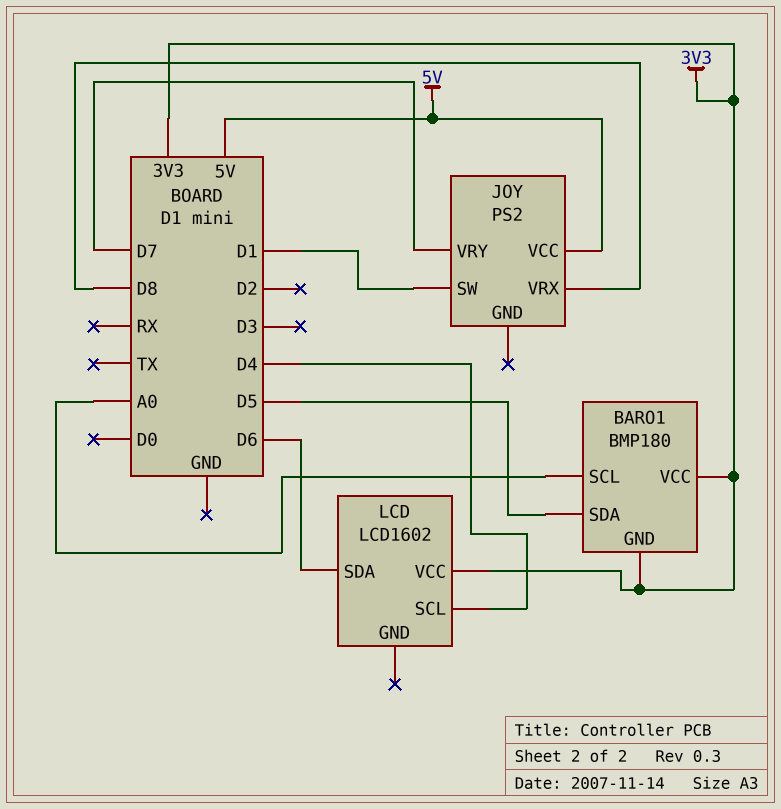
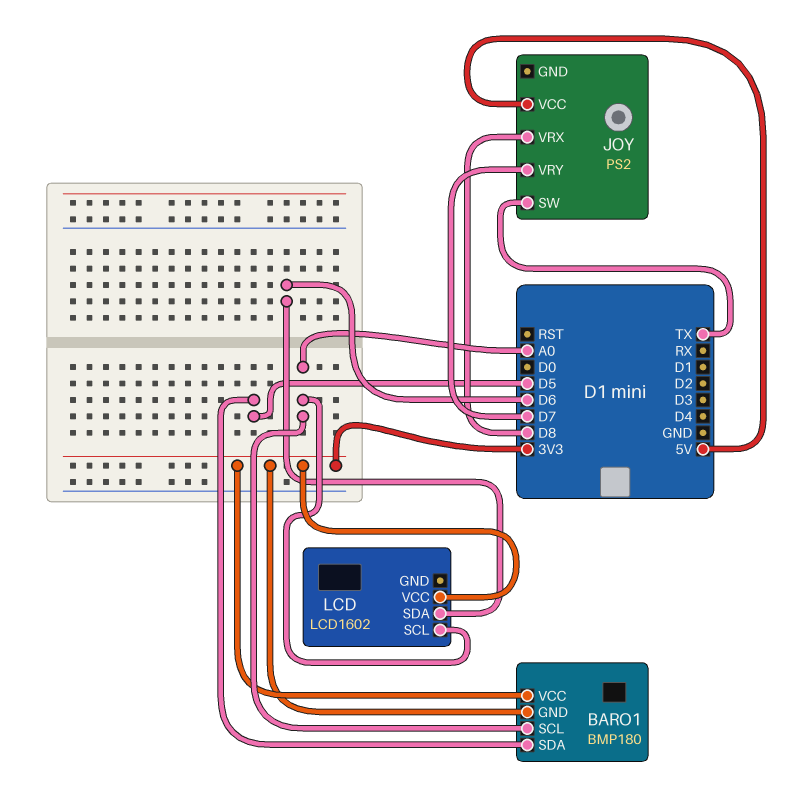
JOY pin SW: D1 -> TX
LCD pin SCL: D4 -> A0

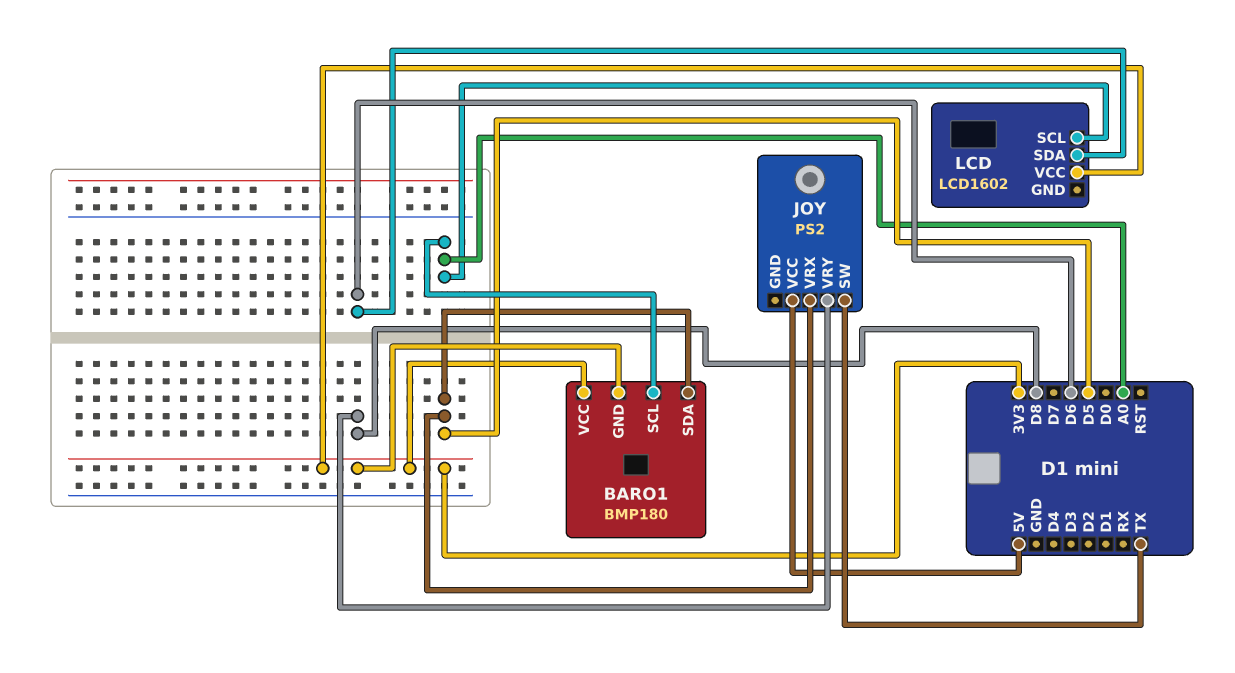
JOY pin VRX: D8 -> D5
JOY pin VRY: D7 -> D8

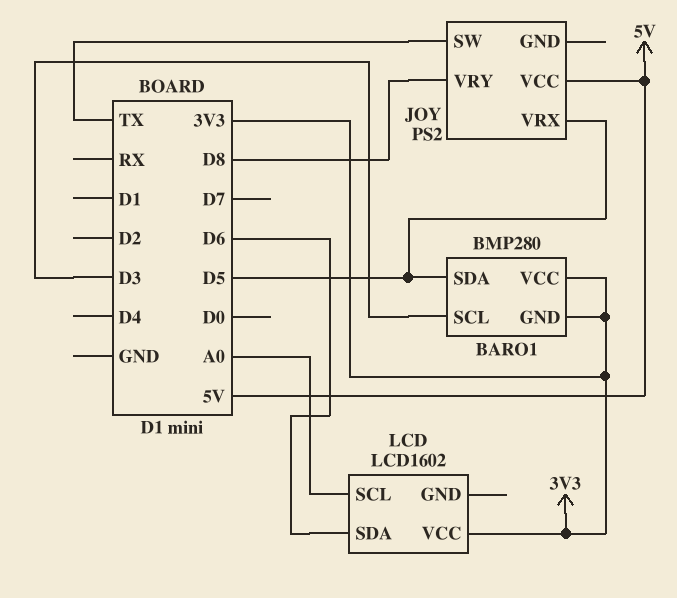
BARO1: BMP180 -> BMP280
BARO1 pin SCL: A0 -> D3

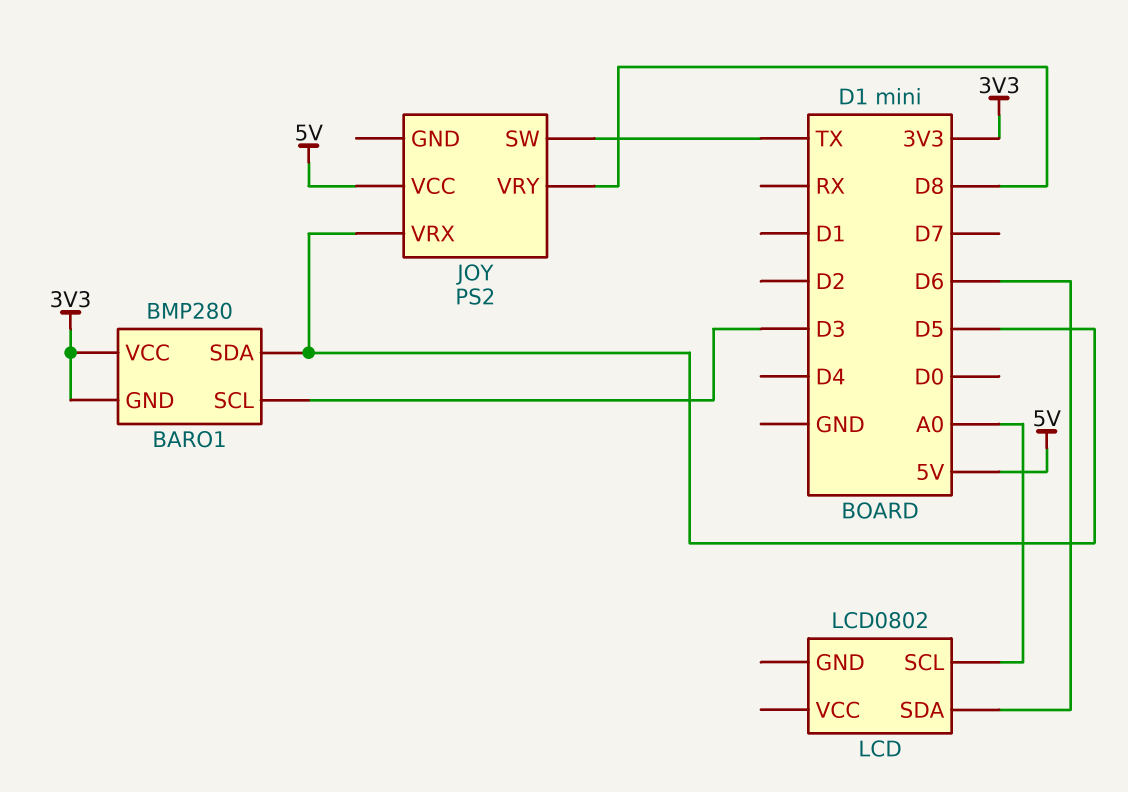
LCD: LCD1602 -> LCD0802
LCD pin VCC: 3V3 -> none

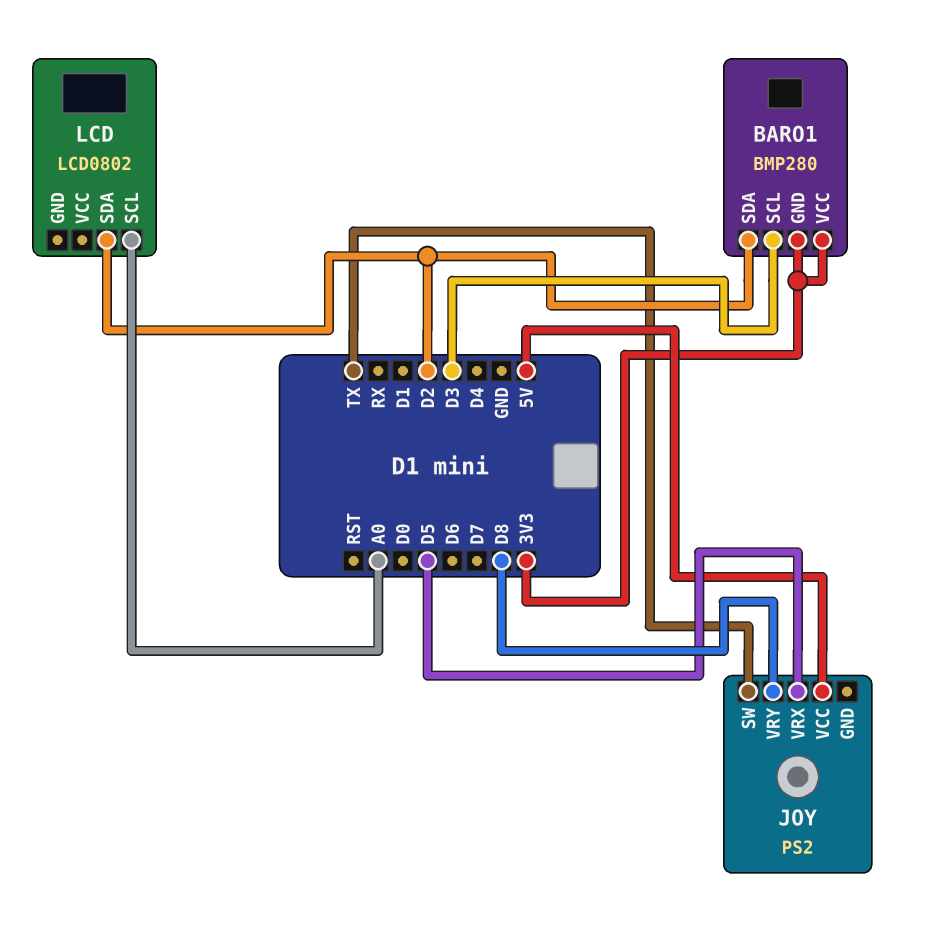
BARO1 pin SDA: D5 -> D2
LCD pin SDA: D6 -> D2

